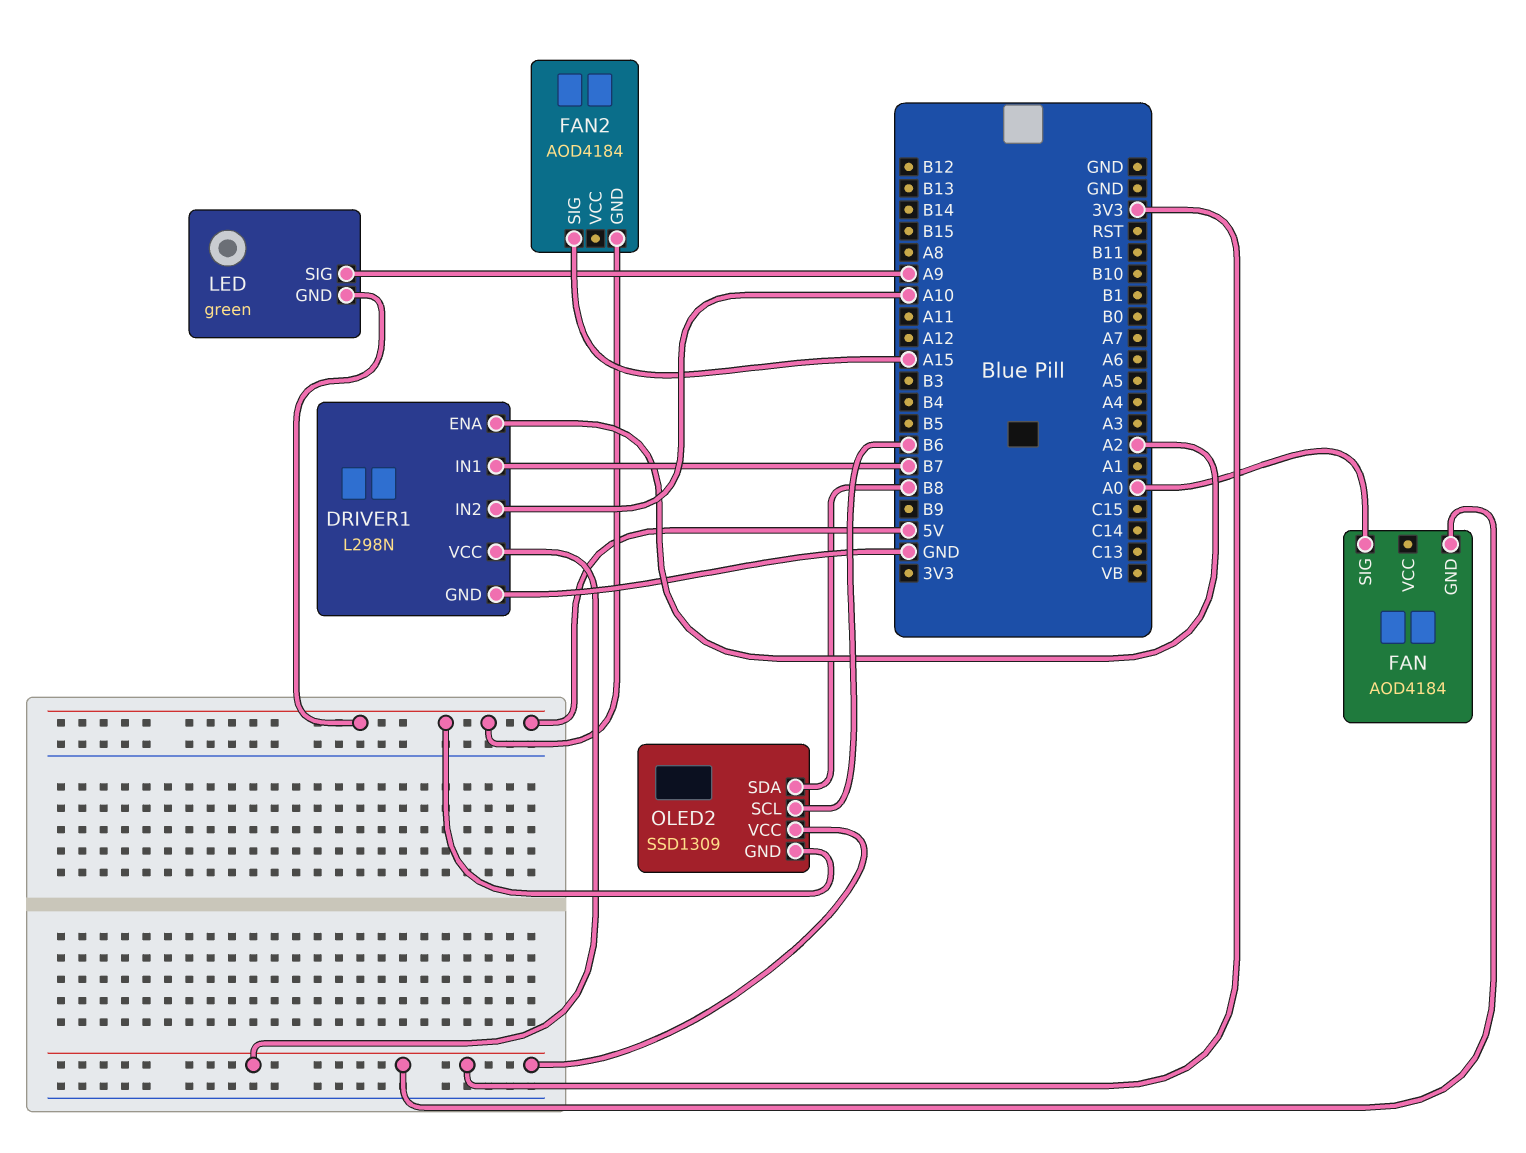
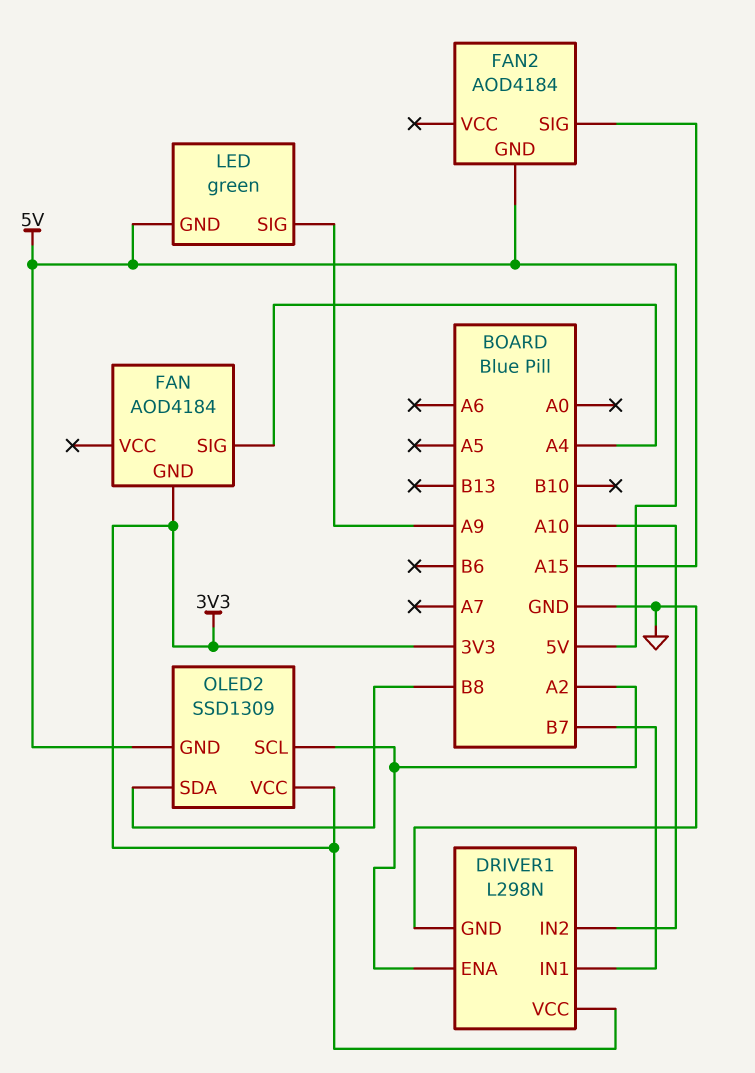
FAN pin SIG: A0 -> A4
OLED2 pin SCL: B6 -> A2

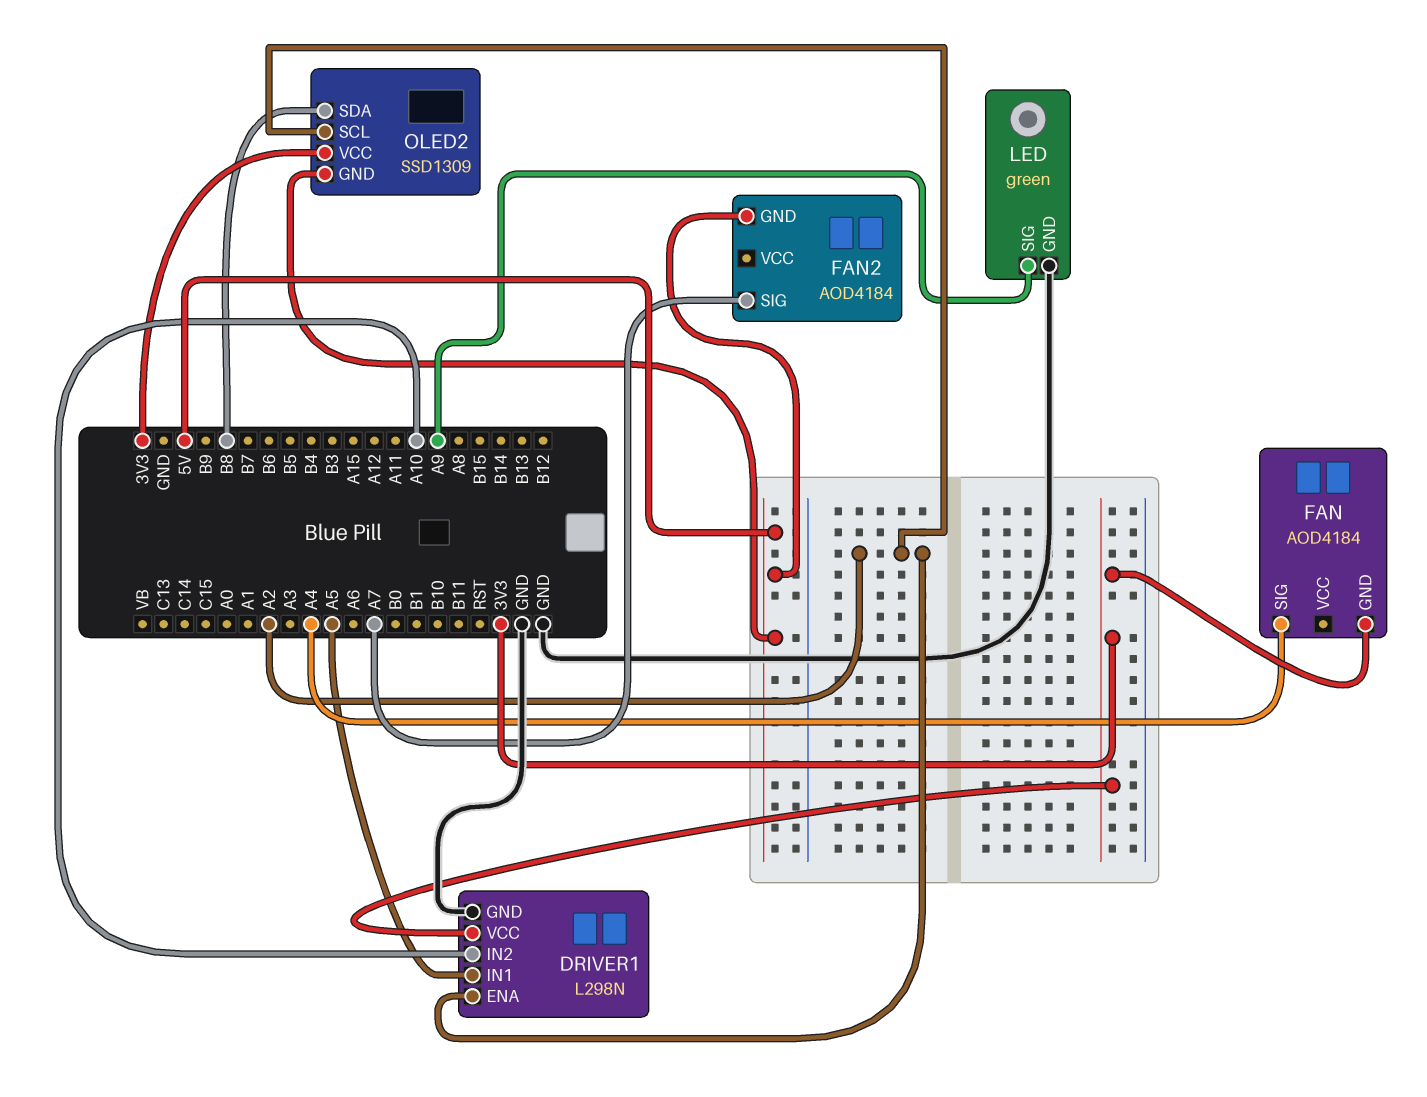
DRIVER1 pin IN1: B7 -> A5
FAN2 pin SIG: A15 -> A7
LED pin GND: 5V -> GND

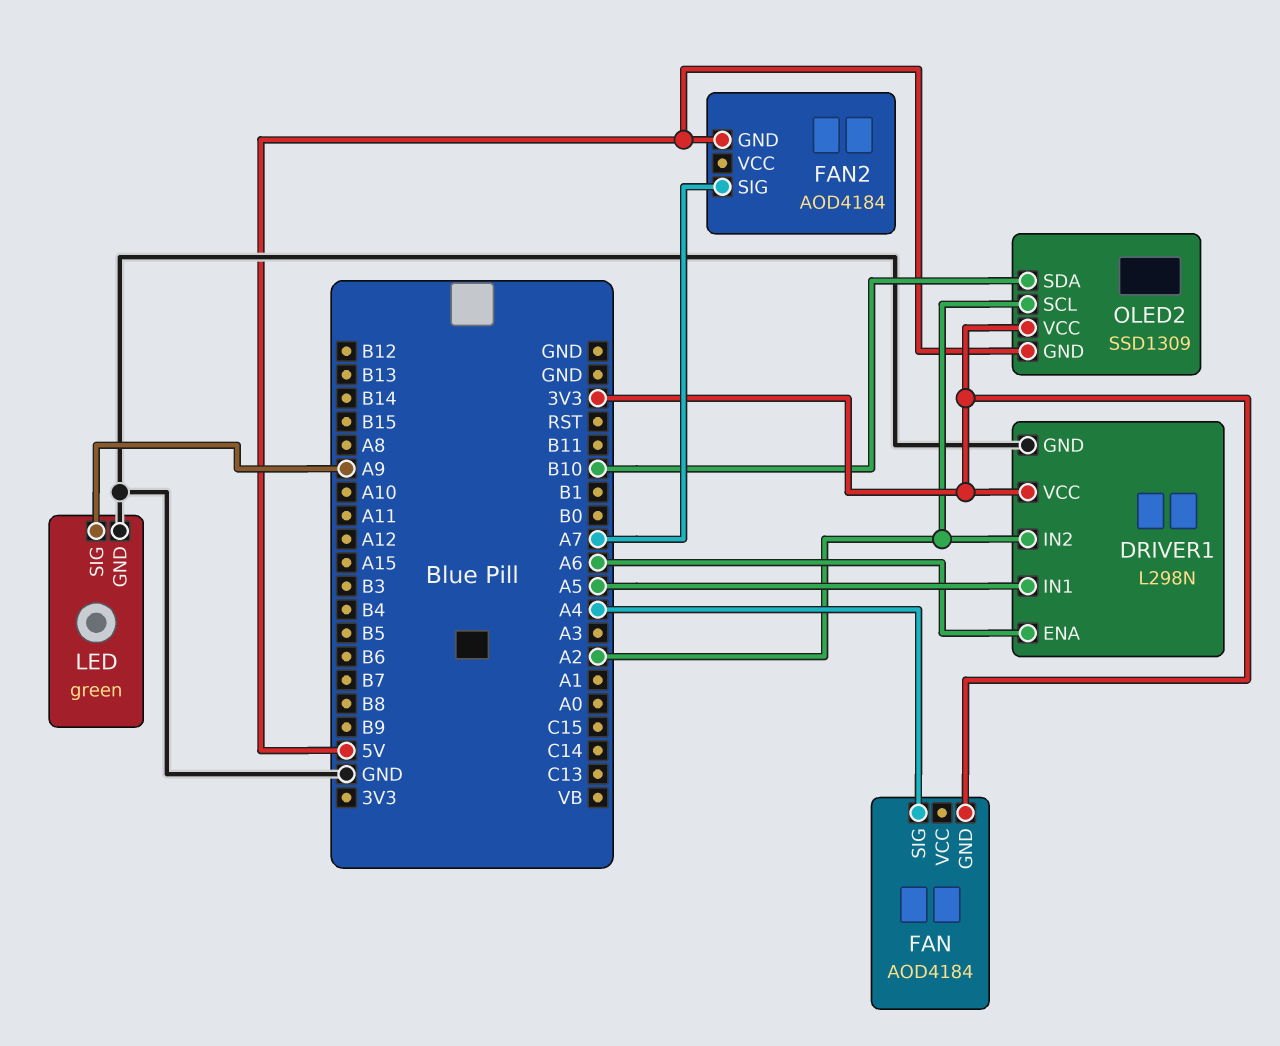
DRIVER1 pin ENA: A2 -> A6
DRIVER1 pin IN2: A10 -> A2
OLED2 pin SDA: B8 -> B10

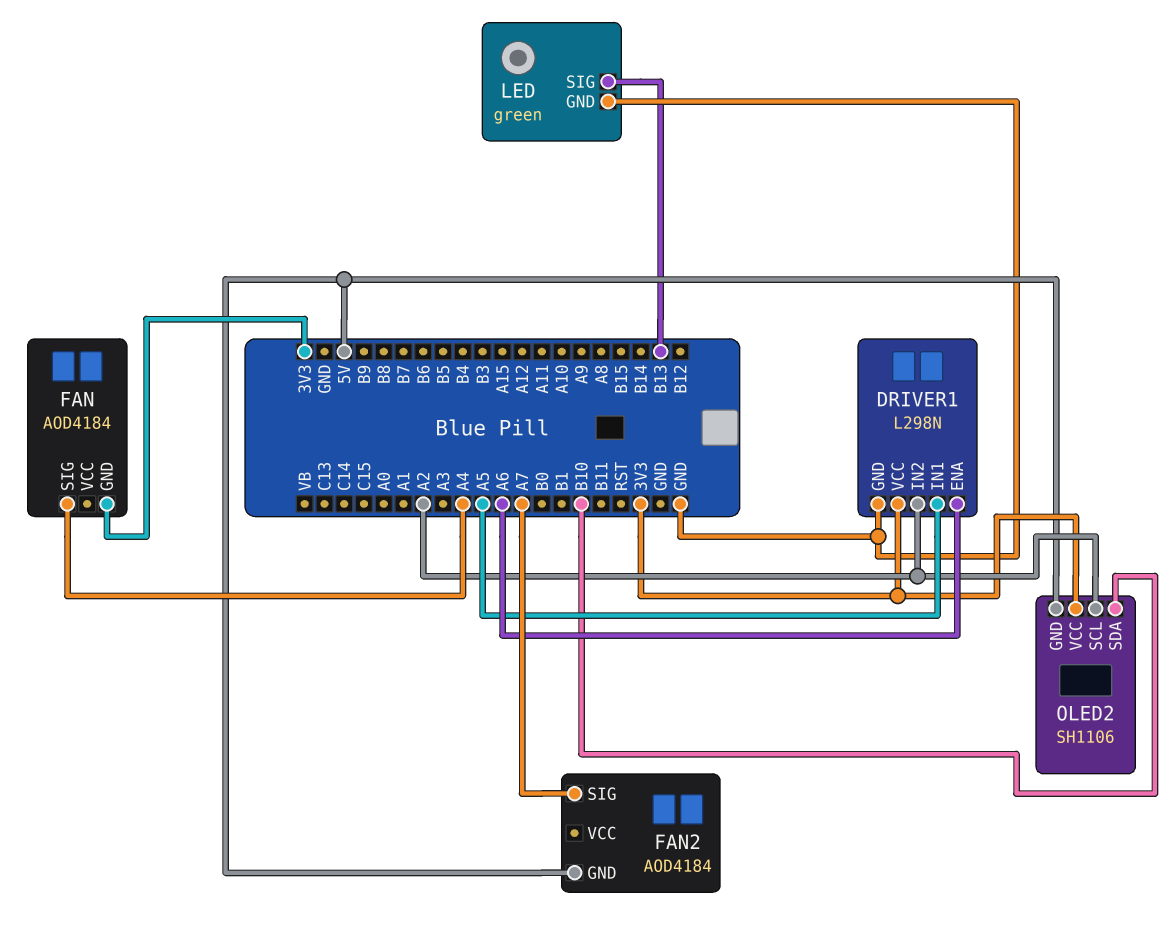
LED pin SIG: A9 -> B13
OLED2: SSD1309 -> SH1106

